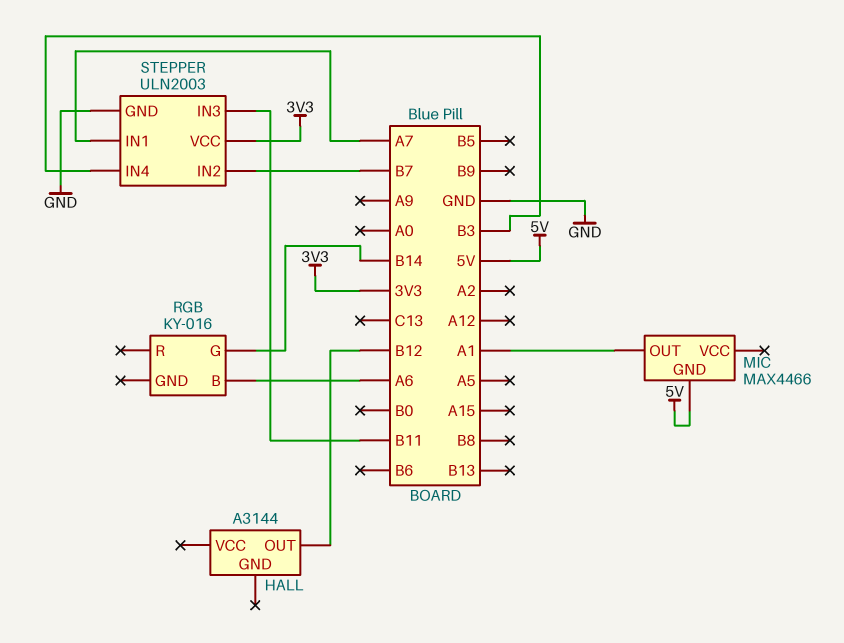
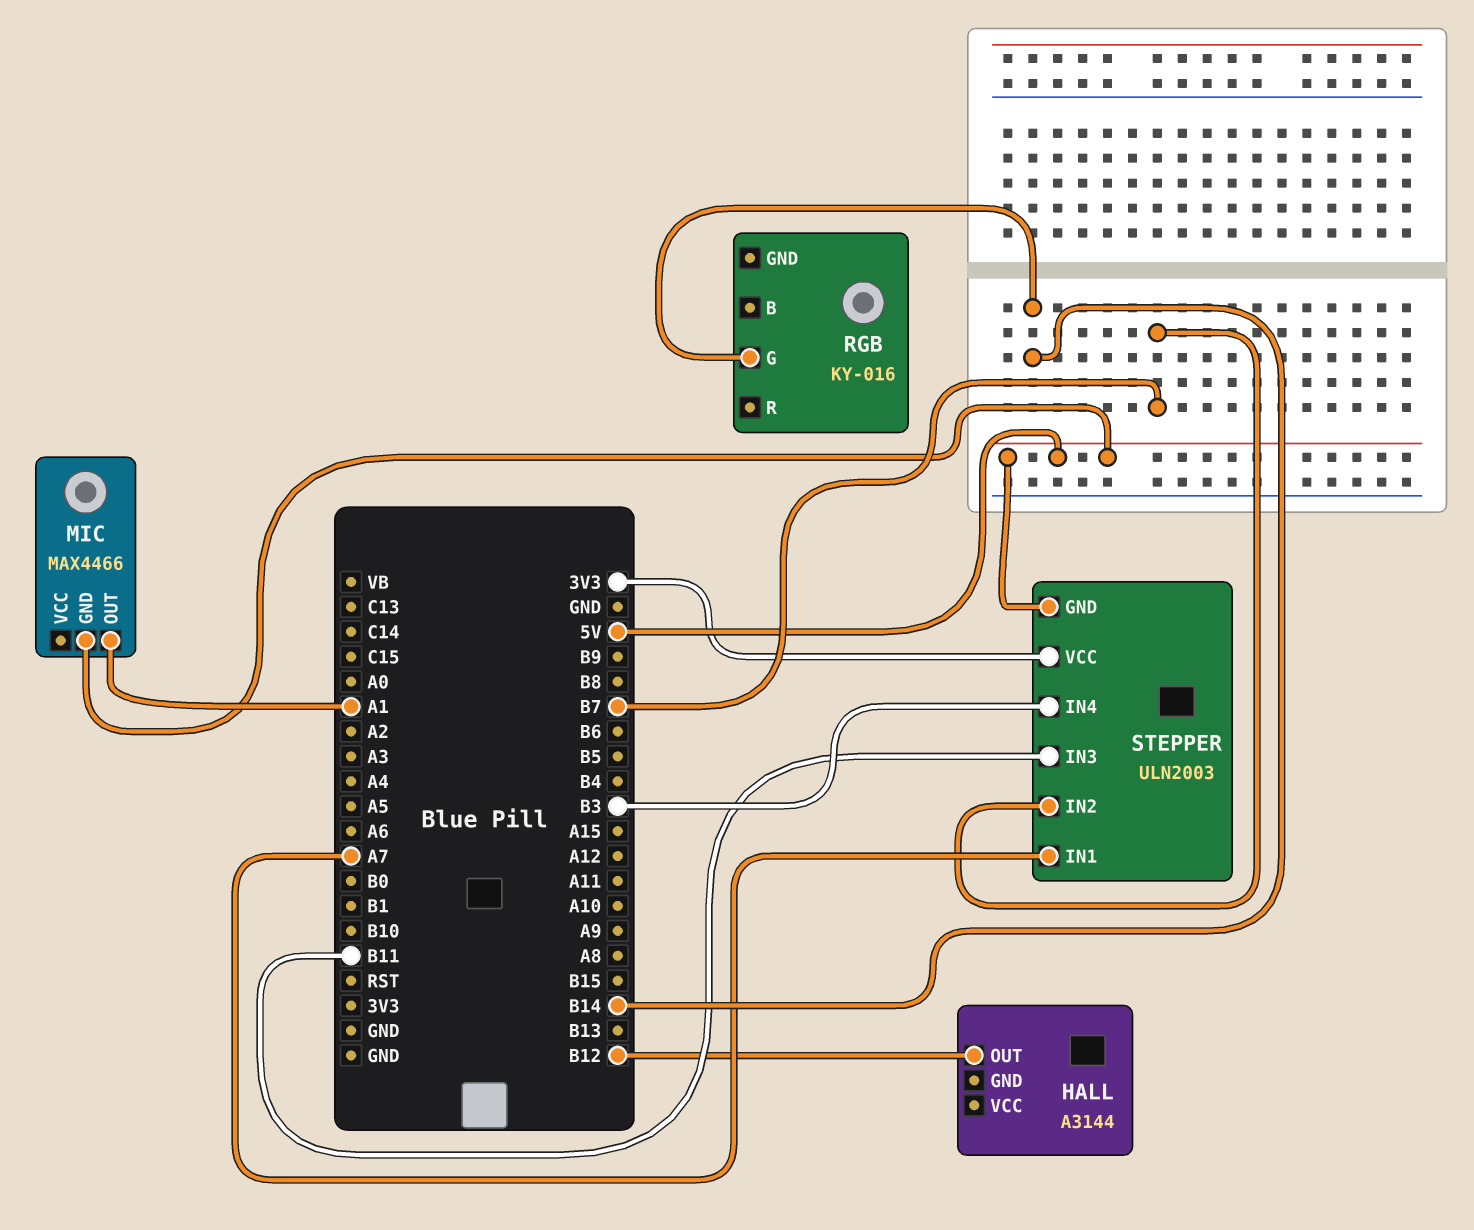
RGB pin B: A6 -> none
STEPPER pin GND: GND -> 5V

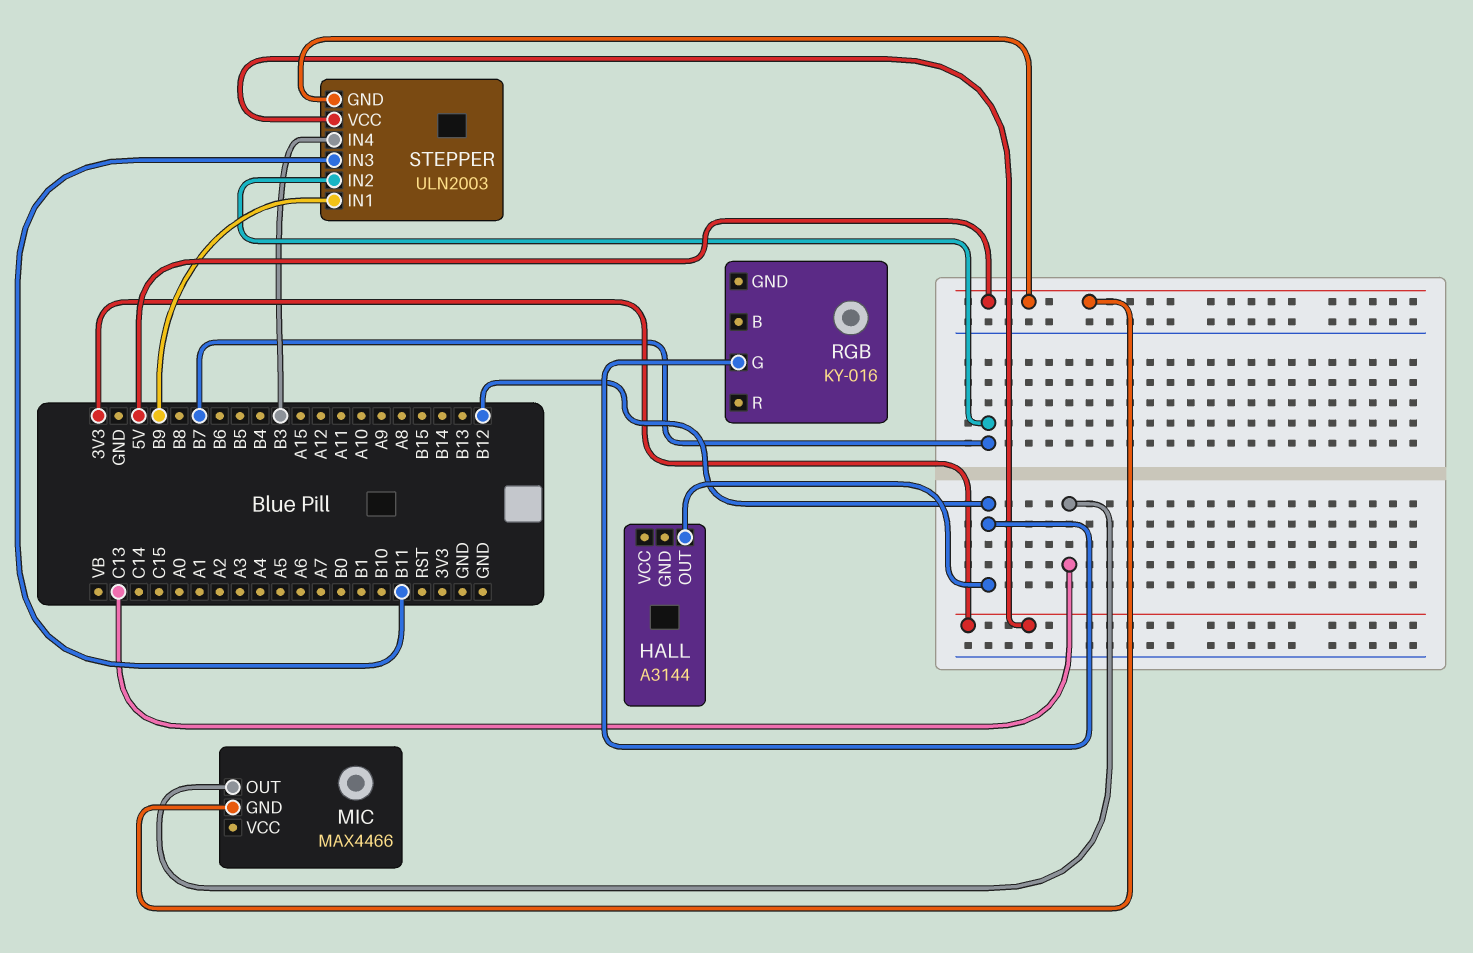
MIC pin OUT: A1 -> C13
RGB pin G: B14 -> B12
STEPPER pin IN1: A7 -> B9

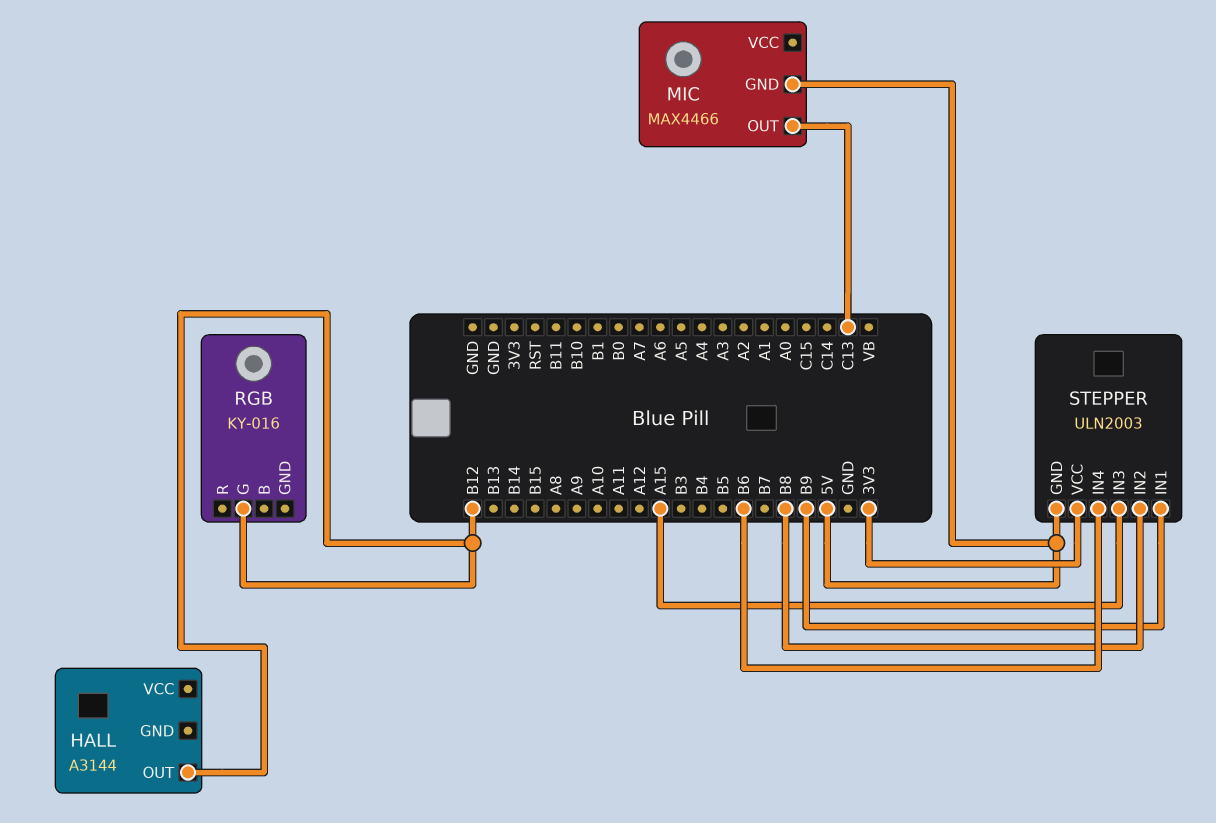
STEPPER pin IN2: B7 -> B8
STEPPER pin IN3: B11 -> A15
STEPPER pin IN4: B3 -> B6

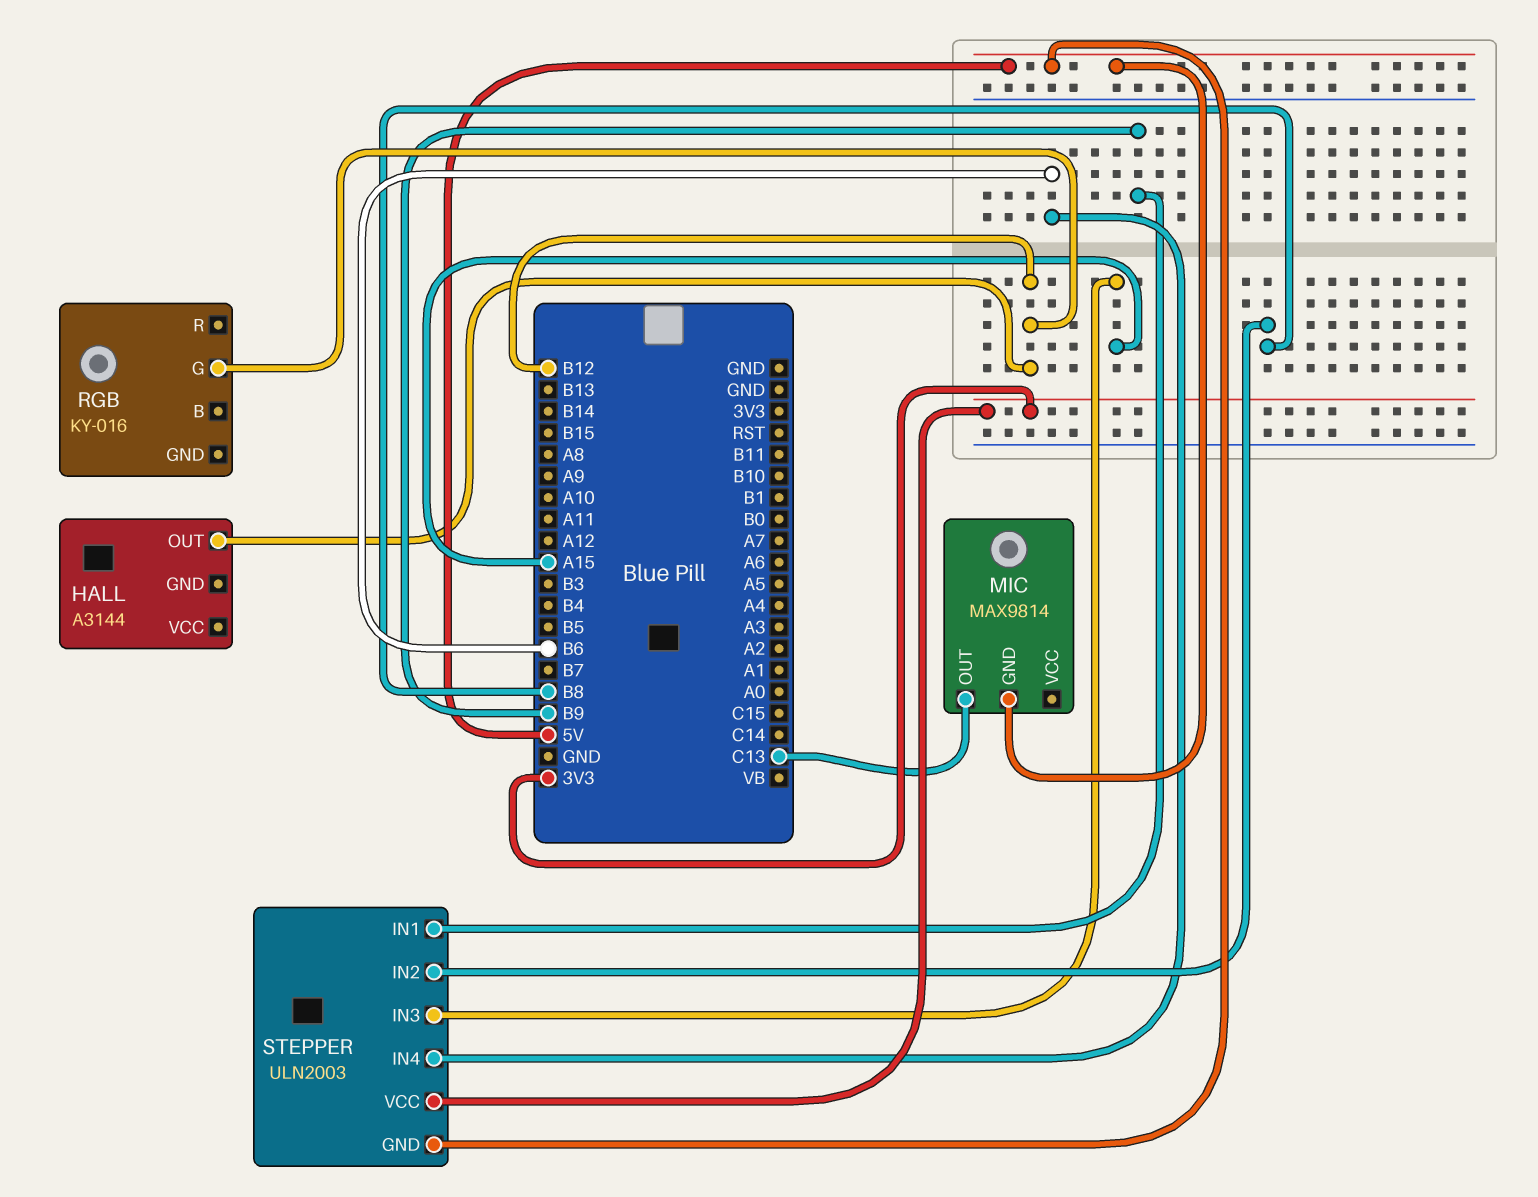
MIC: MAX4466 -> MAX9814

